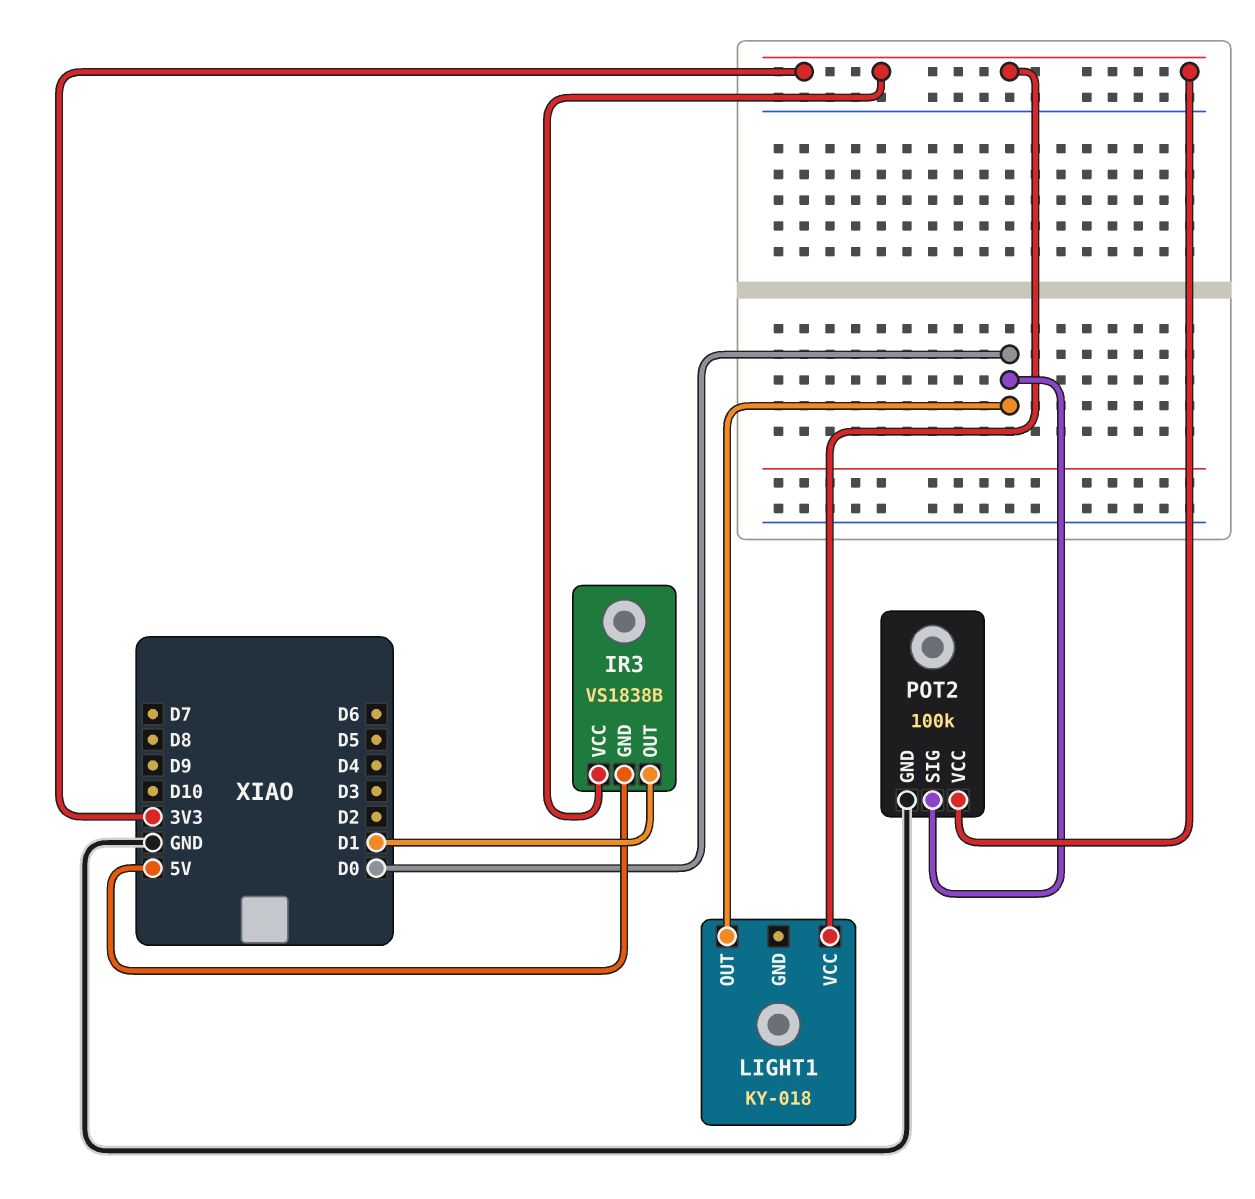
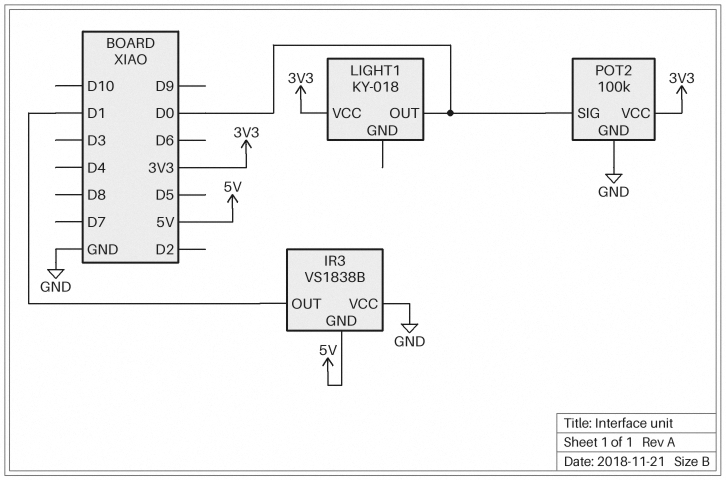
IR3 pin VCC: 3V3 -> GND

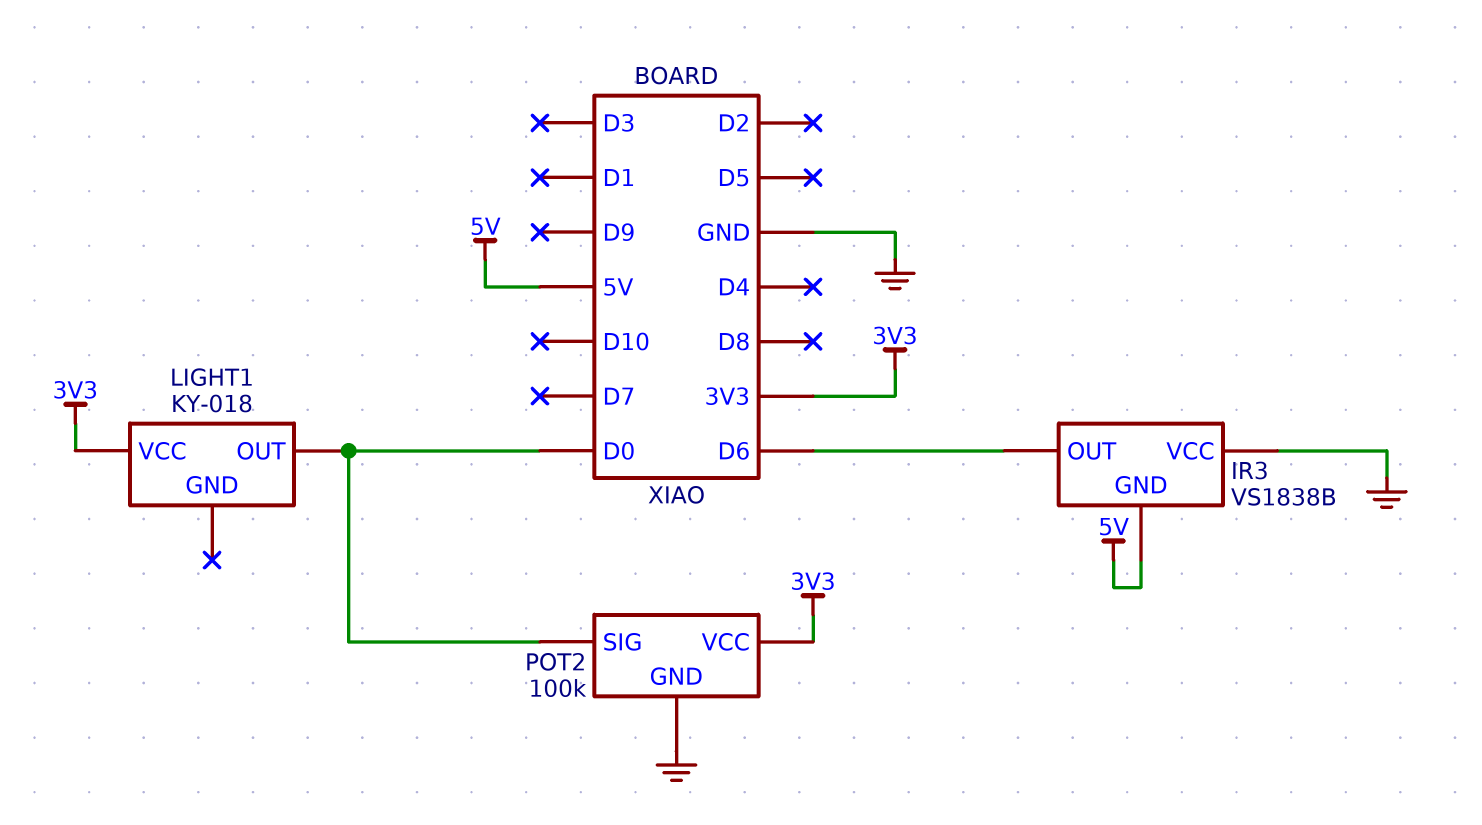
IR3 pin OUT: D1 -> D6

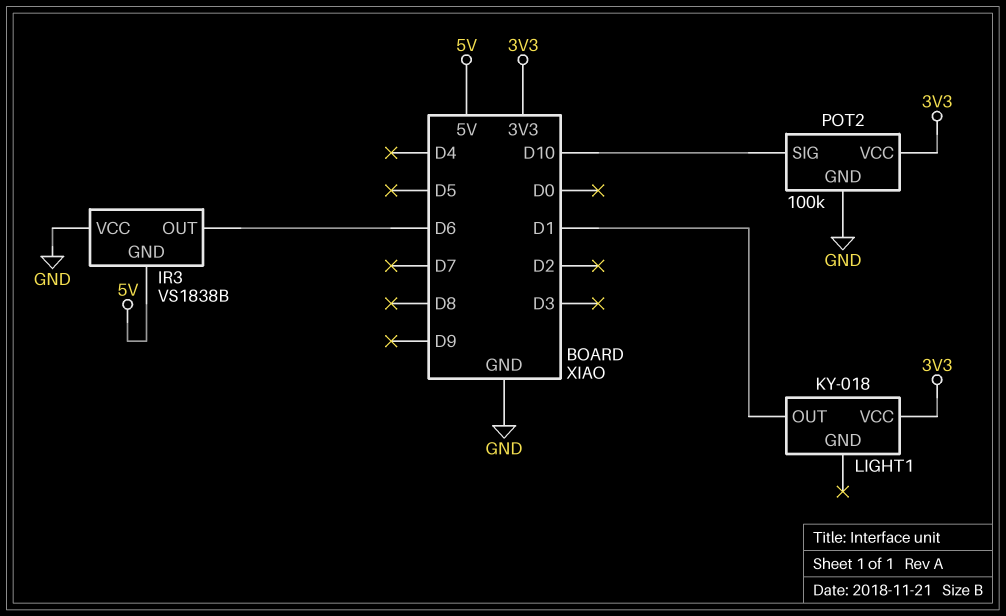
LIGHT1 pin OUT: D0 -> D1
POT2 pin SIG: D0 -> D10

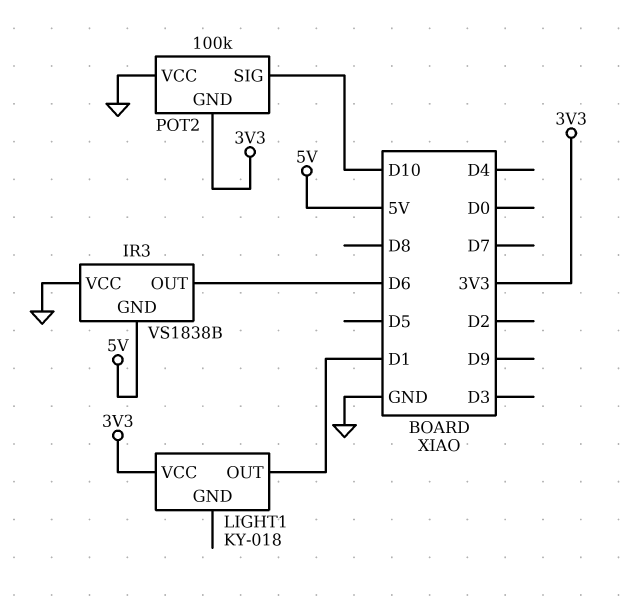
POT2 pin GND: GND -> 3V3
POT2 pin VCC: 3V3 -> GND

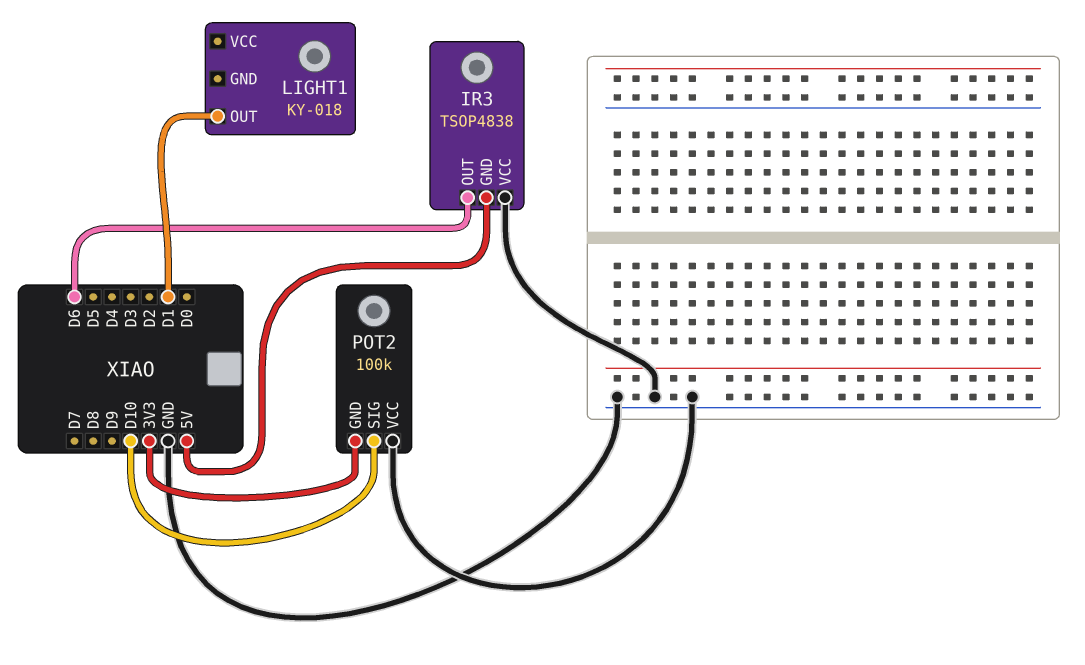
IR3: VS1838B -> TSOP4838
LIGHT1 pin VCC: 3V3 -> none

